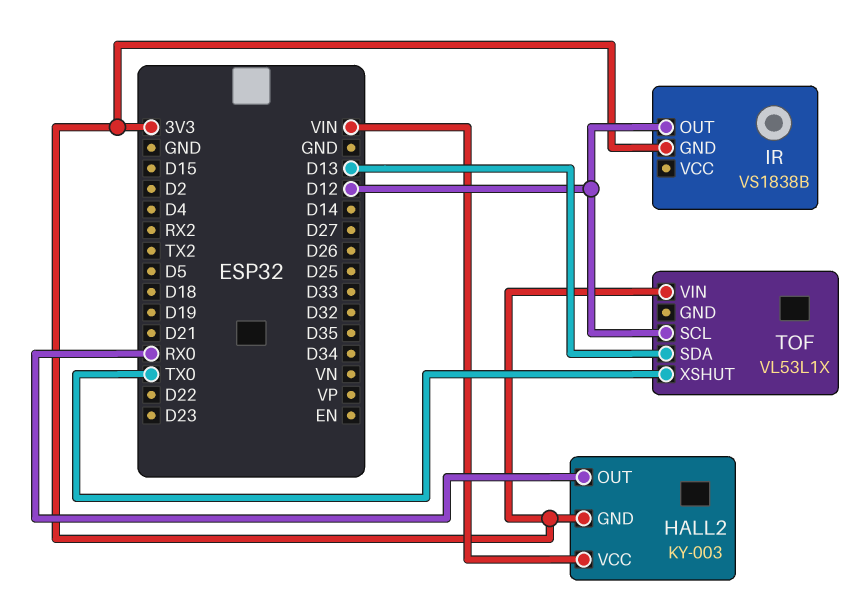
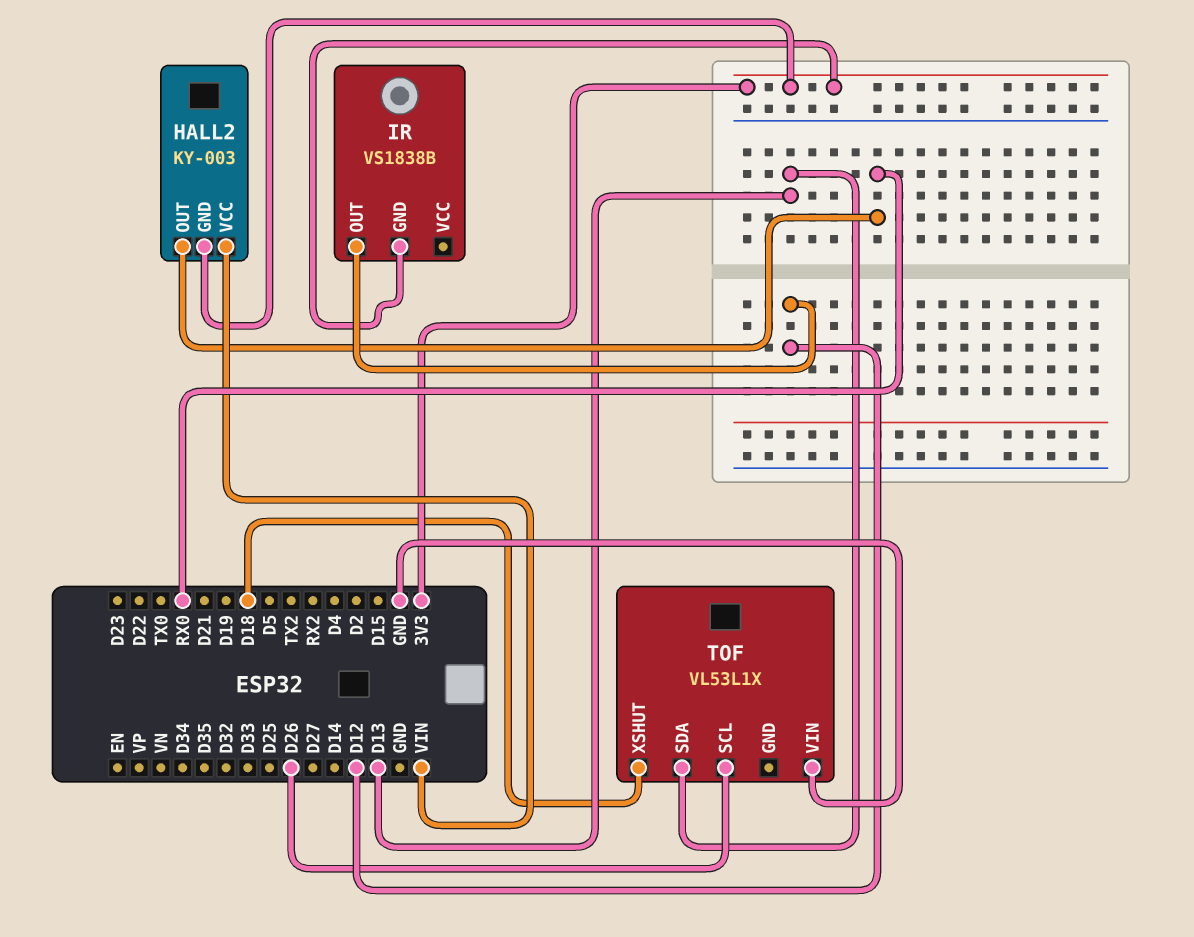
TOF pin SCL: D12 -> D26
TOF pin VIN: 3V3 -> GND
TOF pin XSHUT: TX0 -> D18

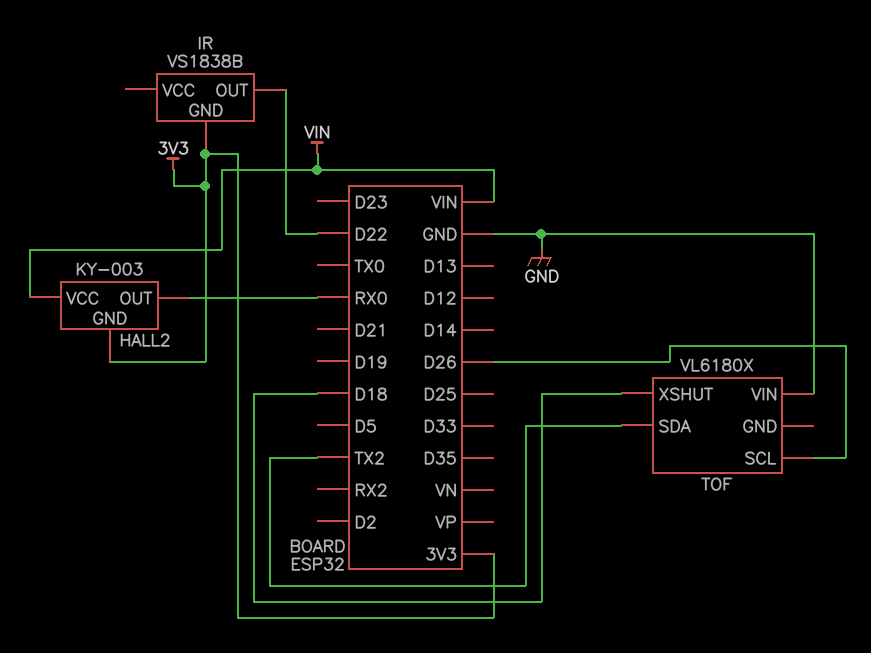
IR pin OUT: D12 -> D22
TOF: VL53L1X -> VL6180X
TOF pin SDA: D13 -> TX2

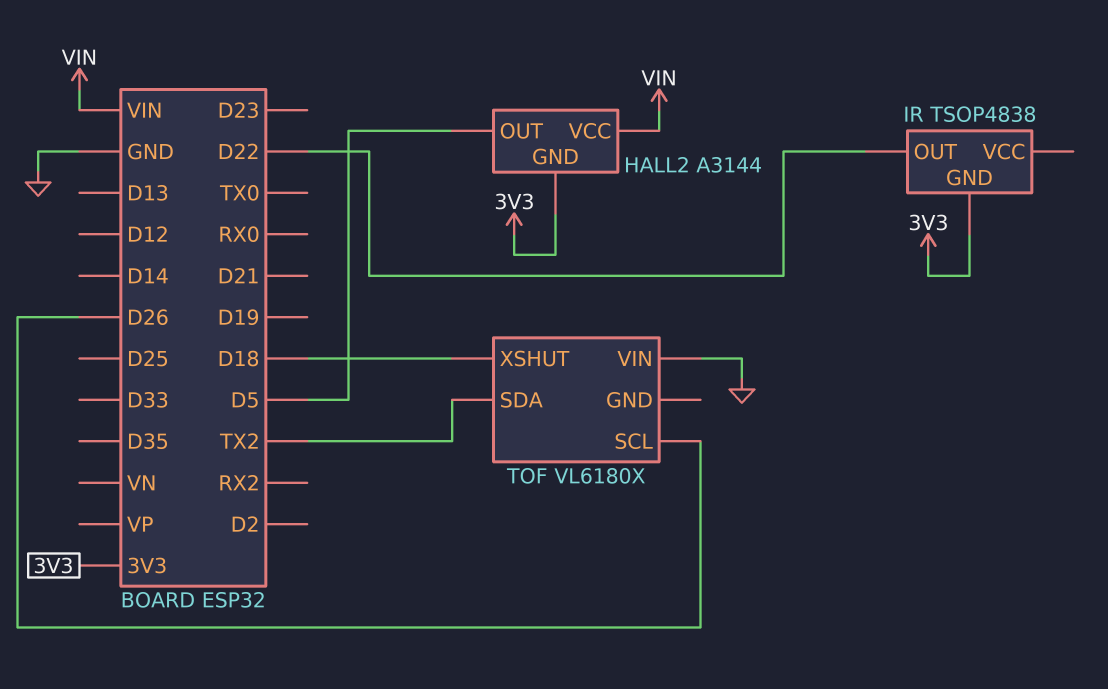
HALL2: KY-003 -> A3144
HALL2 pin OUT: RX0 -> D5
IR: VS1838B -> TSOP4838

